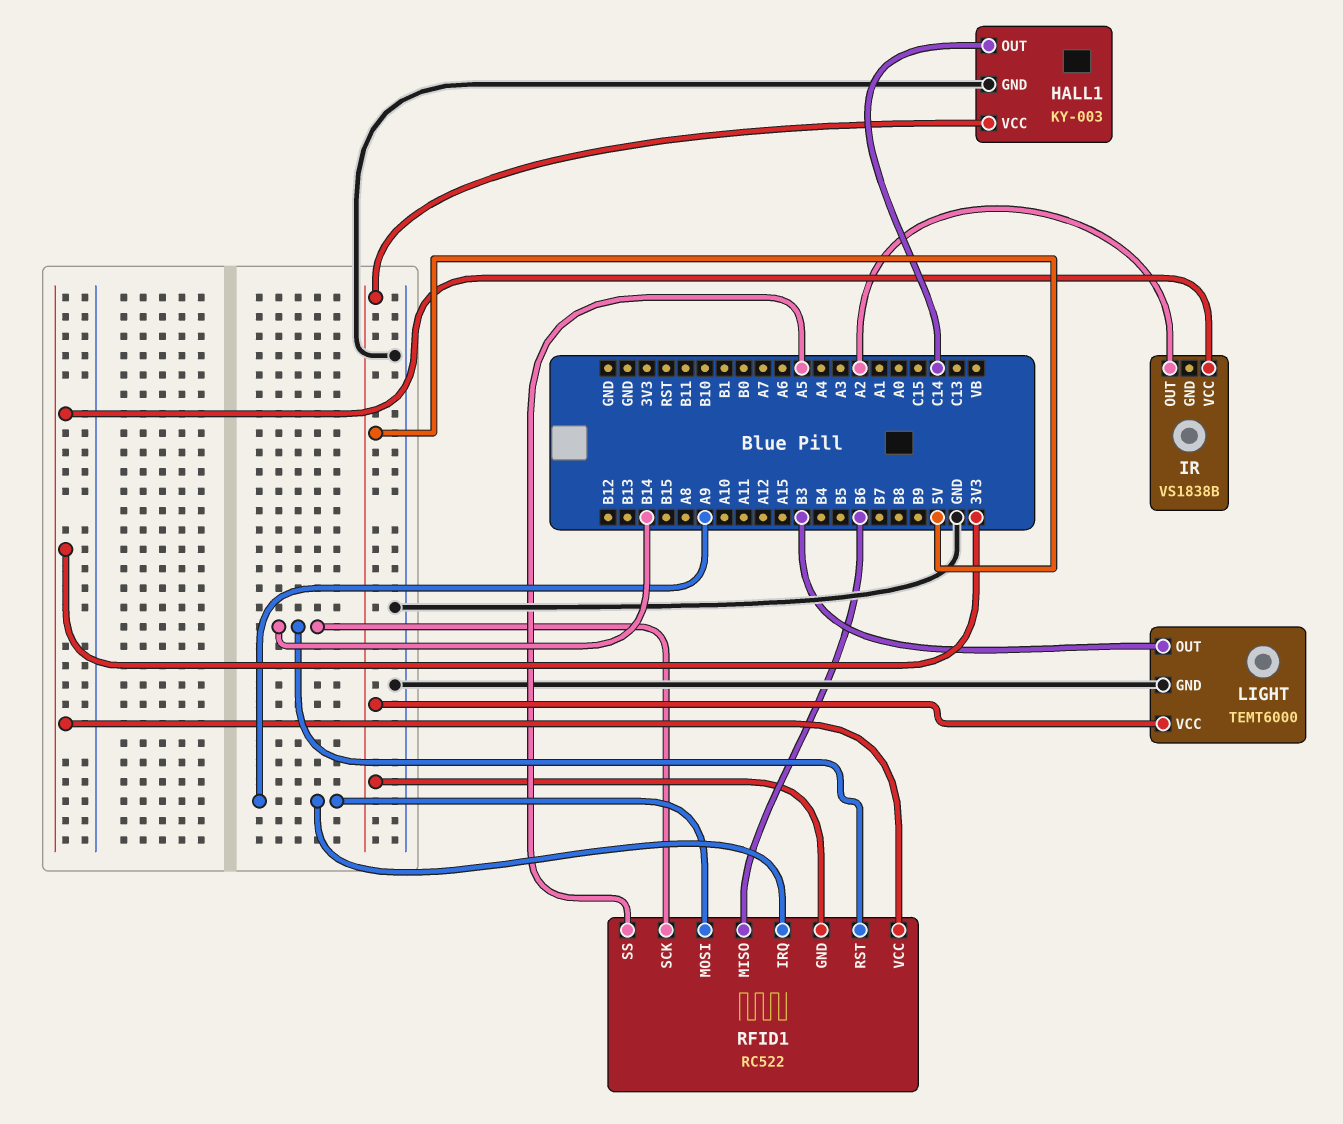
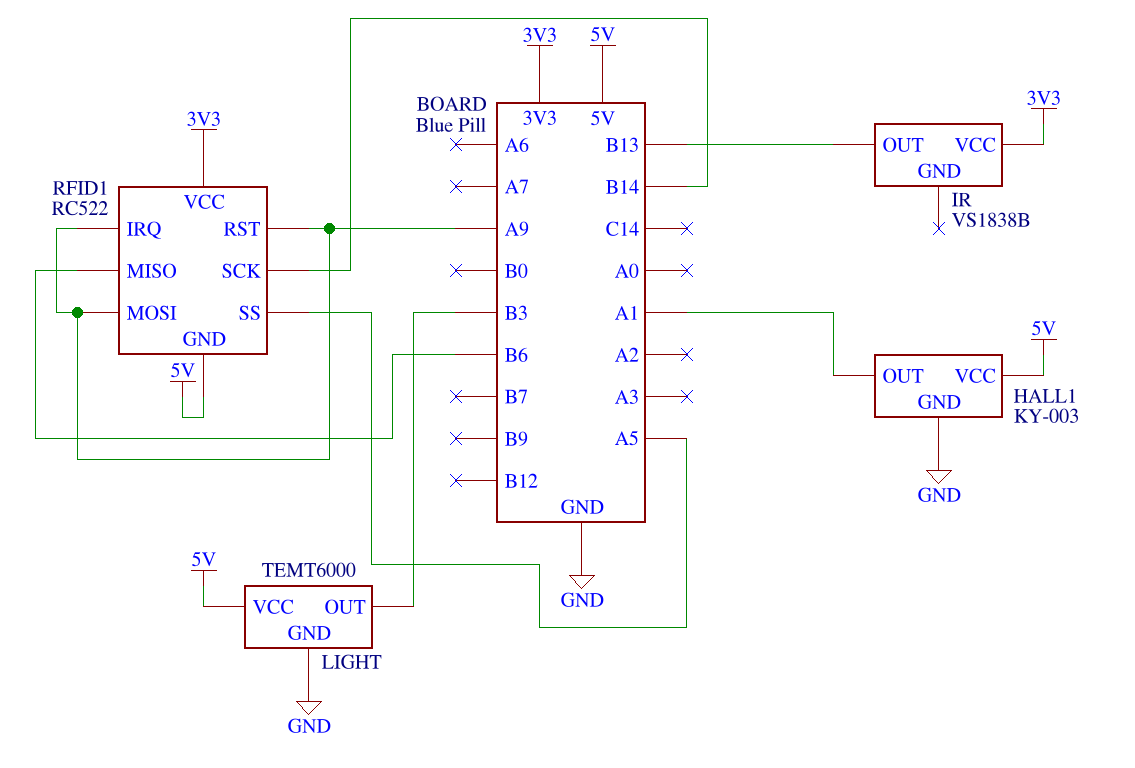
HALL1 pin OUT: C14 -> A1
IR pin OUT: A2 -> B13
RFID1 pin RST: B14 -> A9

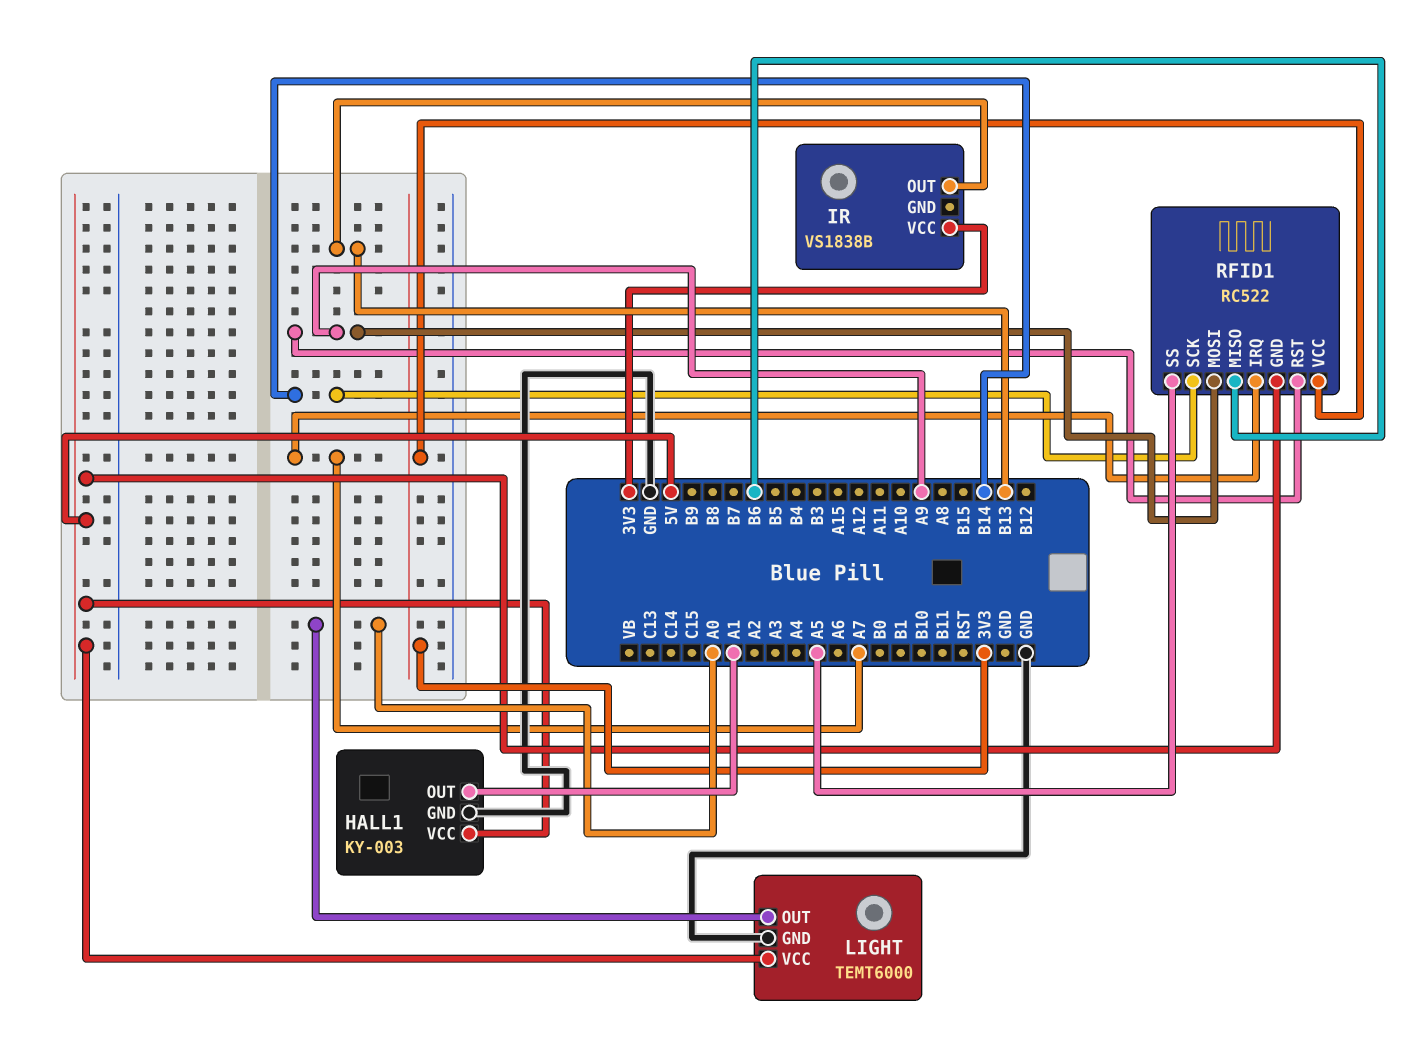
LIGHT pin OUT: B3 -> A0
RFID1 pin IRQ: A9 -> A7

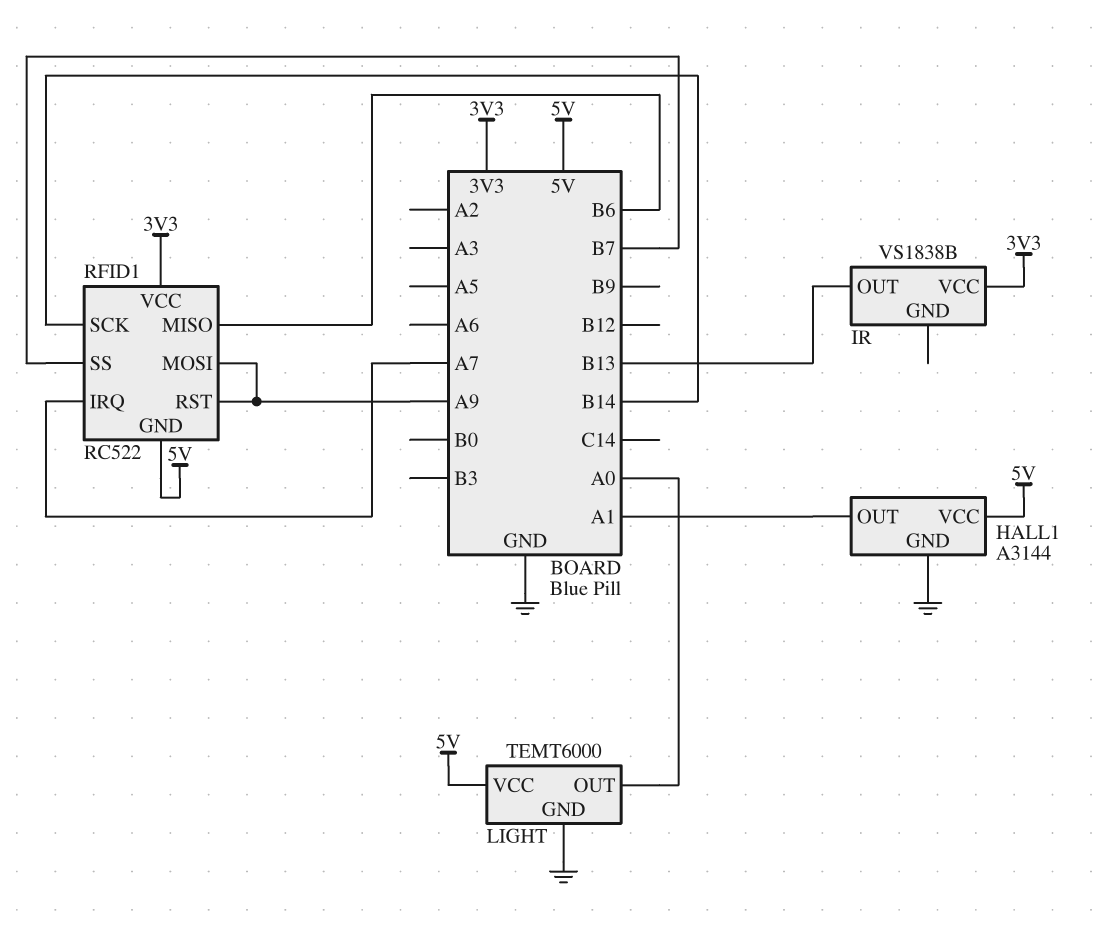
HALL1: KY-003 -> A3144
RFID1 pin SS: A5 -> B7

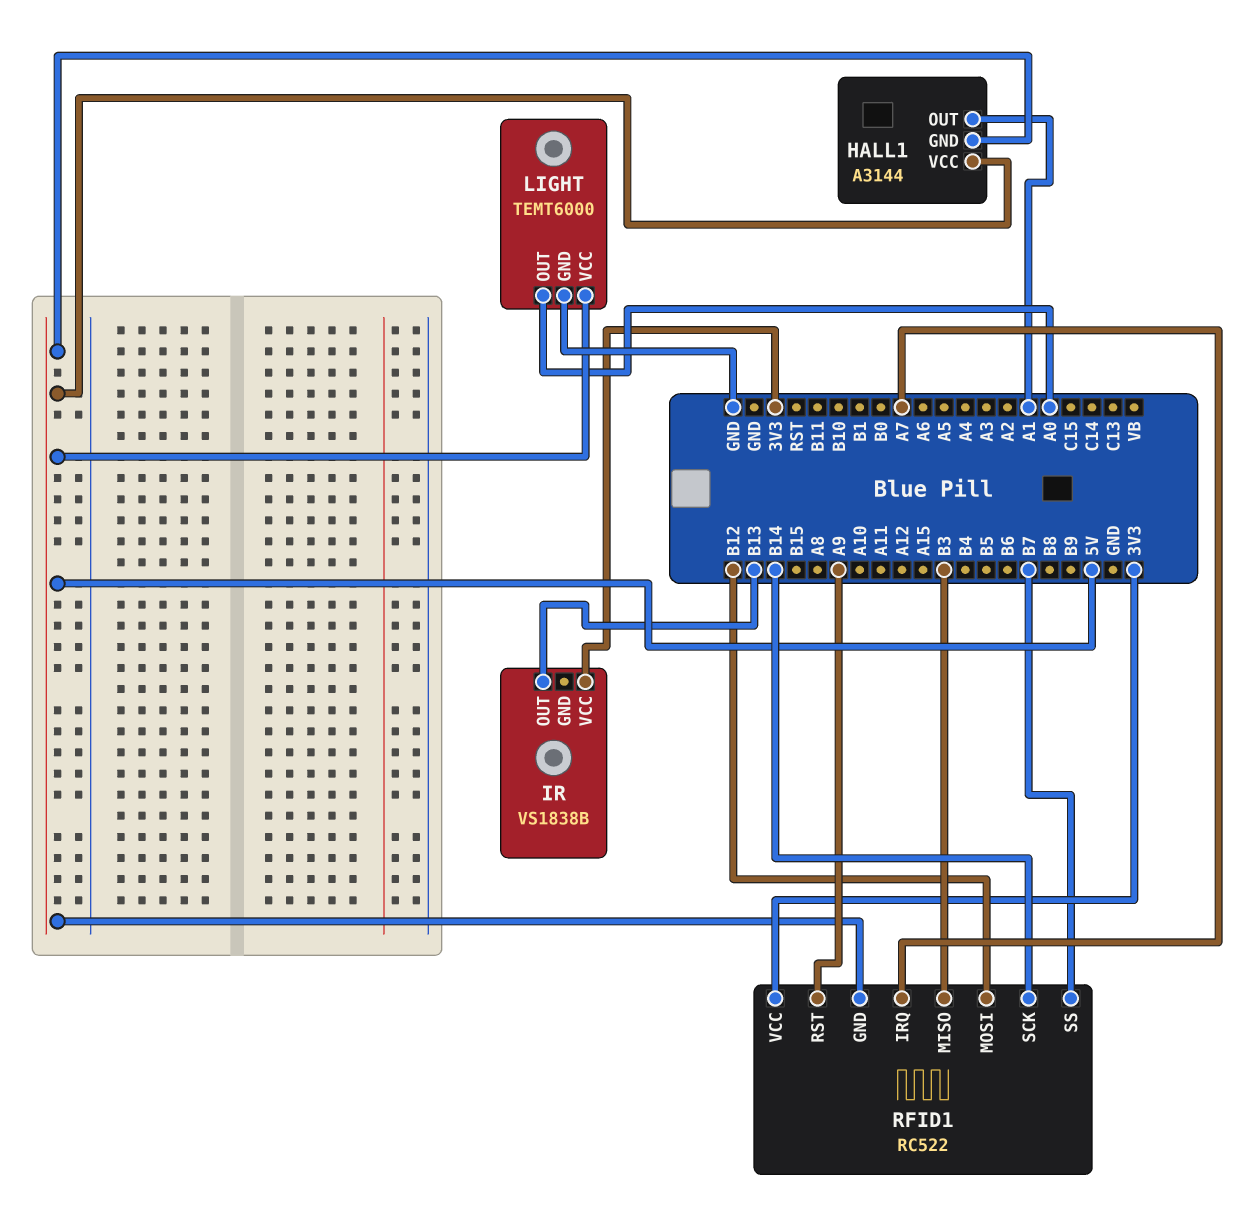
HALL1 pin GND: GND -> 5V
RFID1 pin MISO: B6 -> B3
RFID1 pin MOSI: A9 -> B12

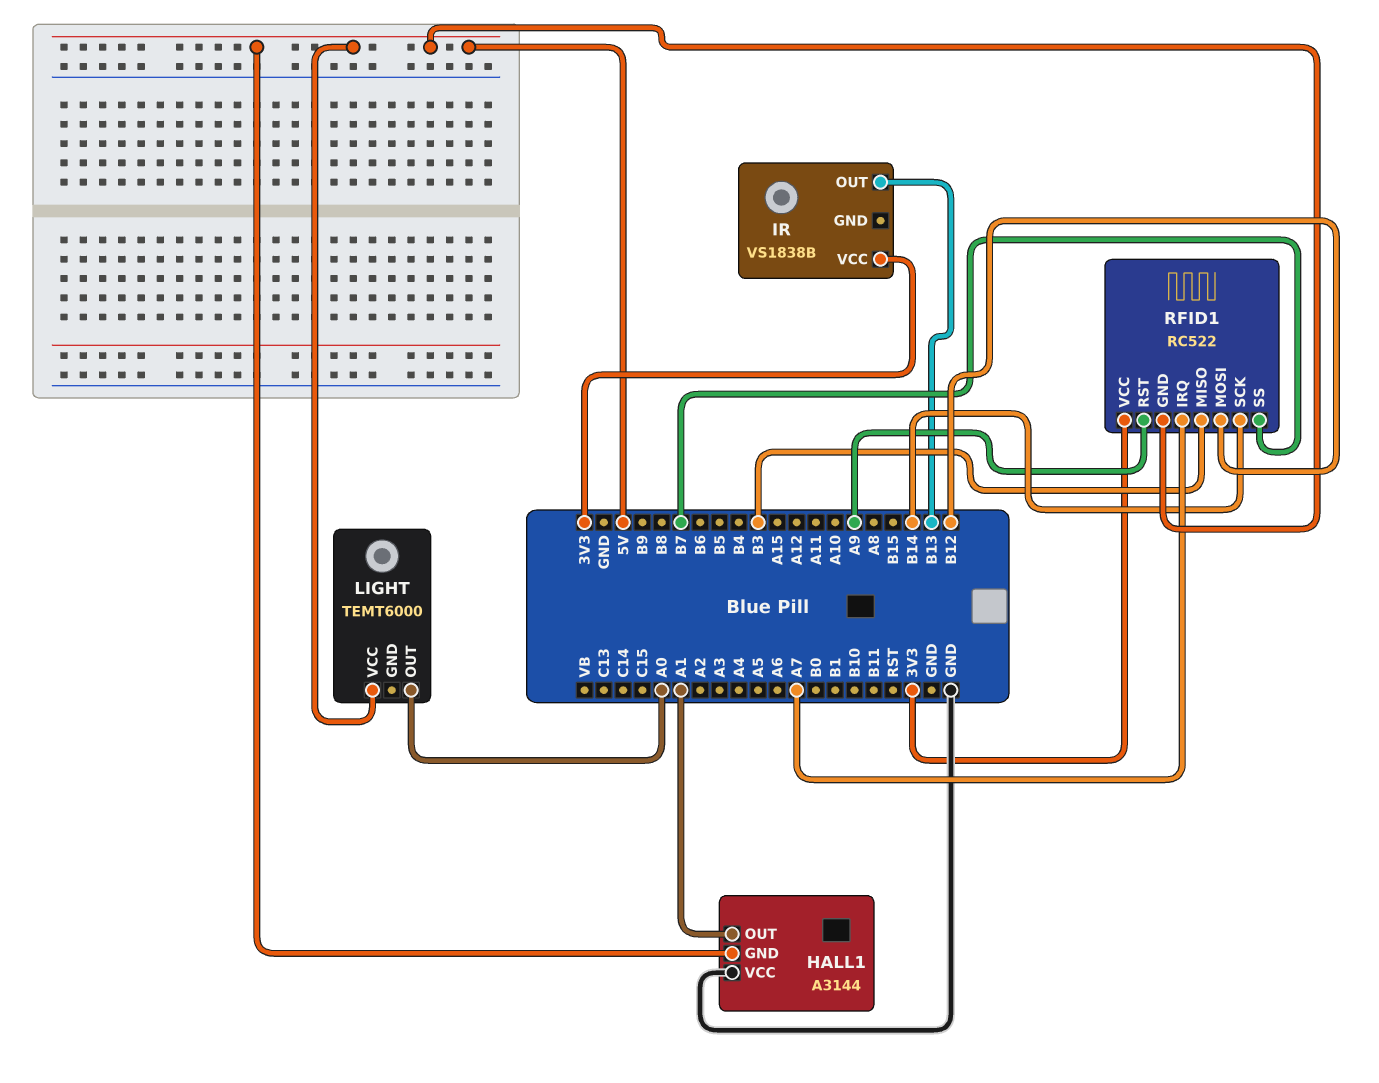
HALL1 pin VCC: 5V -> GND
LIGHT pin GND: GND -> none

